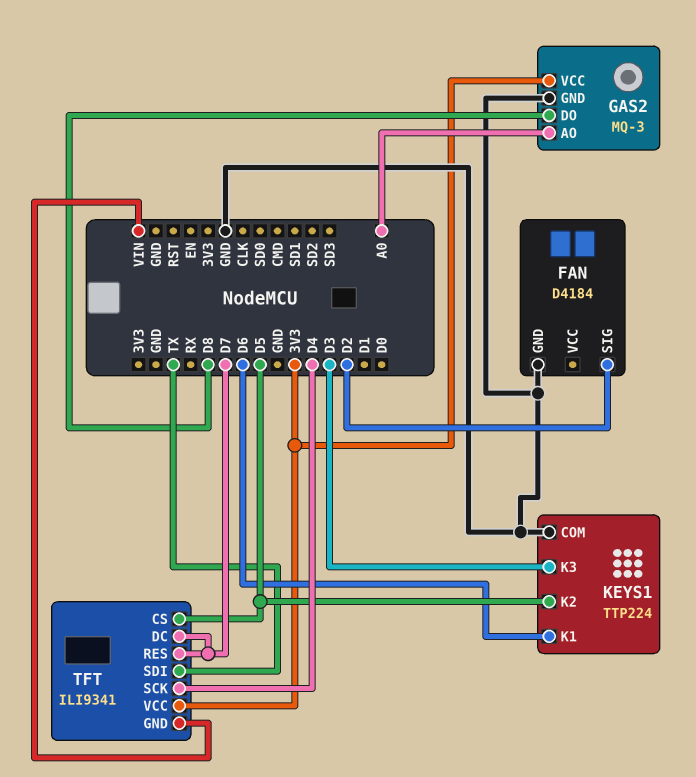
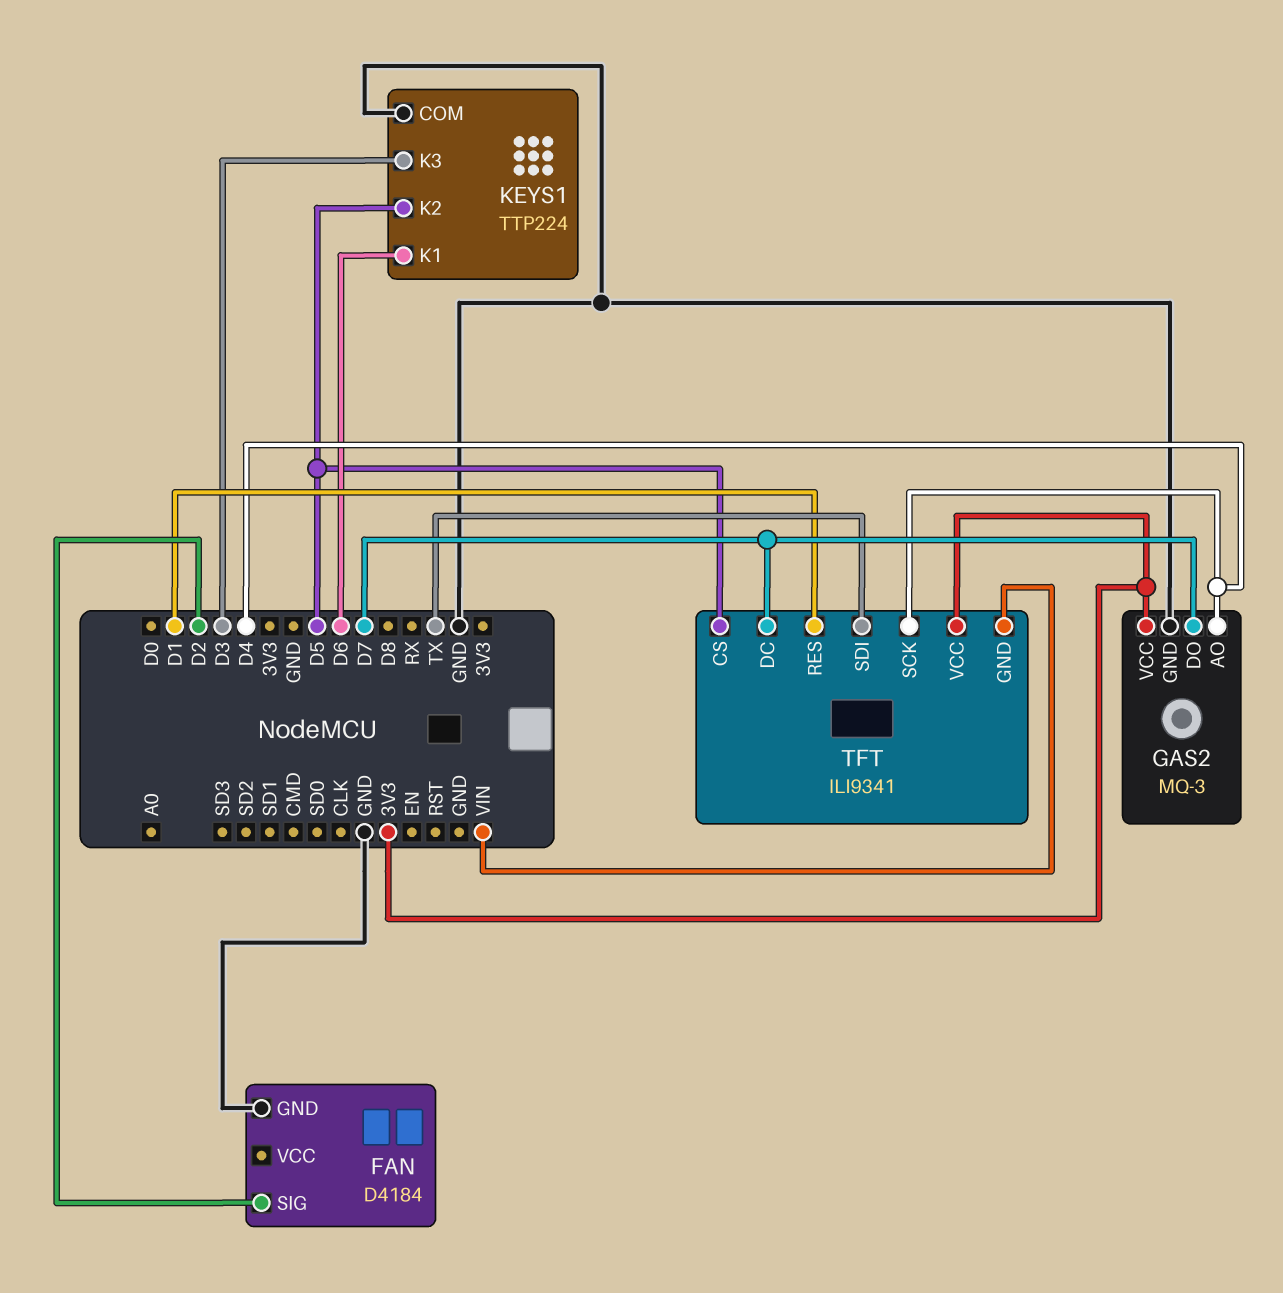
GAS2 pin AO: A0 -> D4
GAS2 pin DO: D8 -> D7
TFT pin RES: D7 -> D1

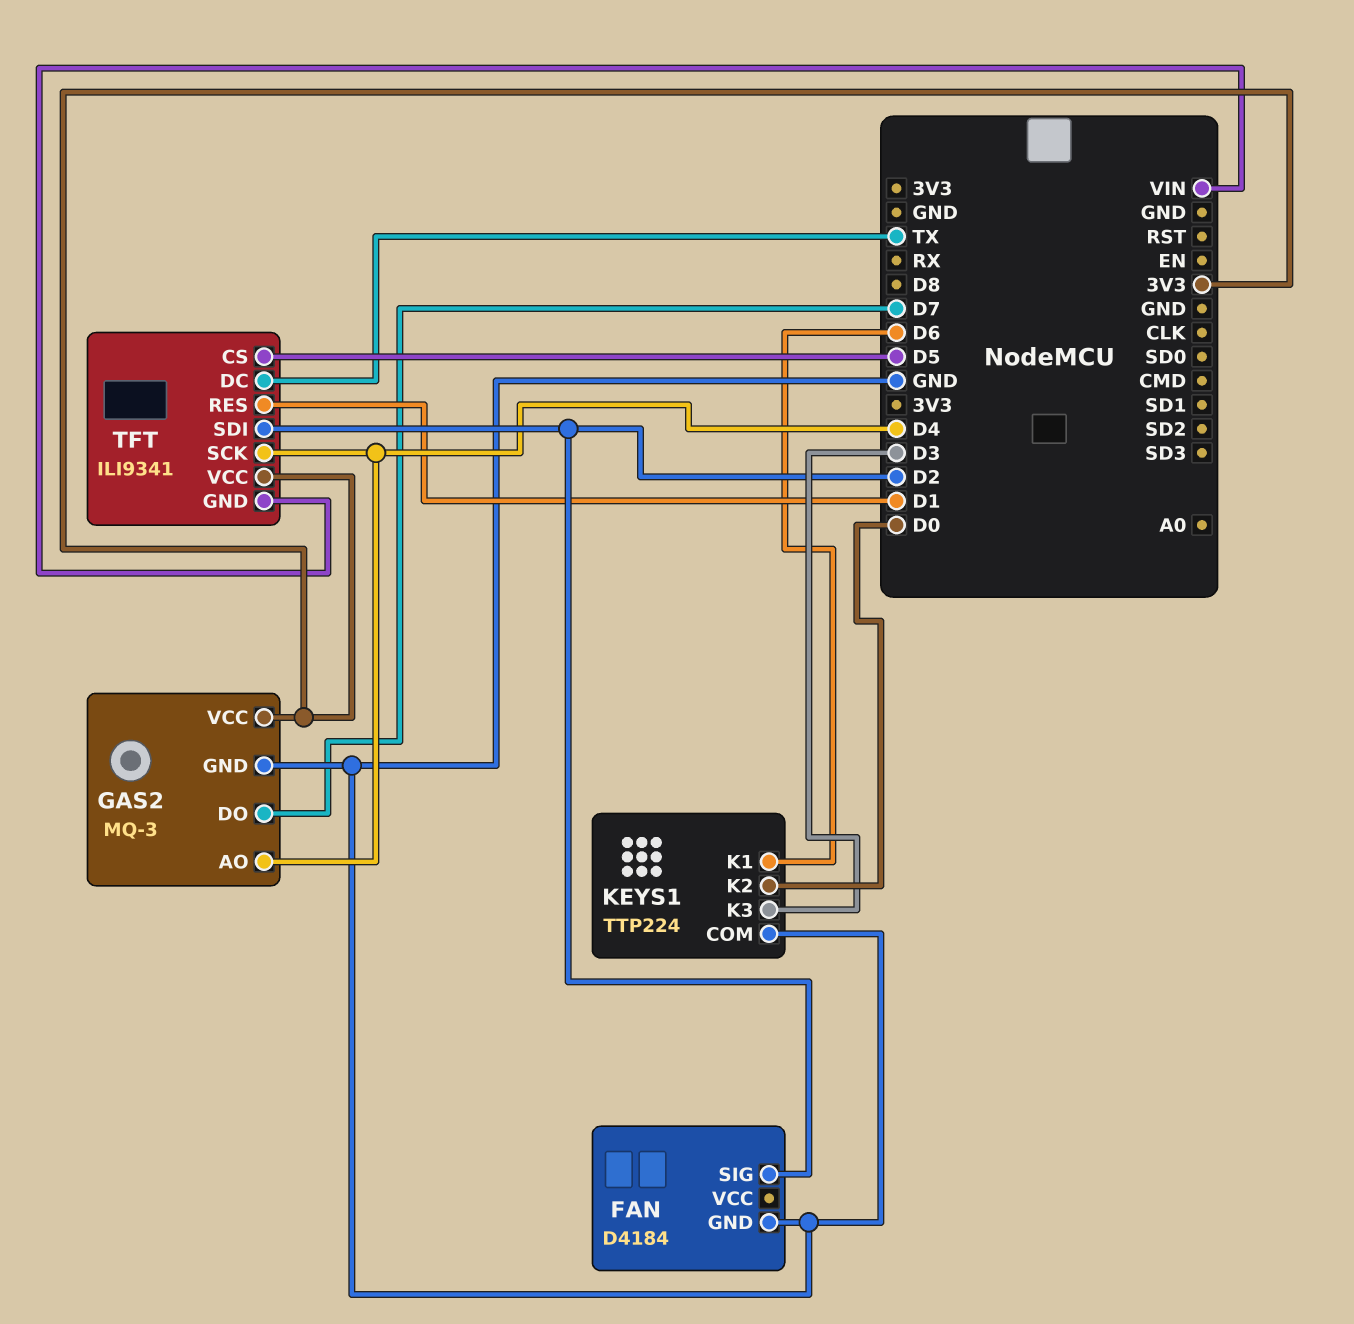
KEYS1 pin K2: D5 -> D0
TFT pin DC: D7 -> TX
TFT pin SDI: TX -> D2

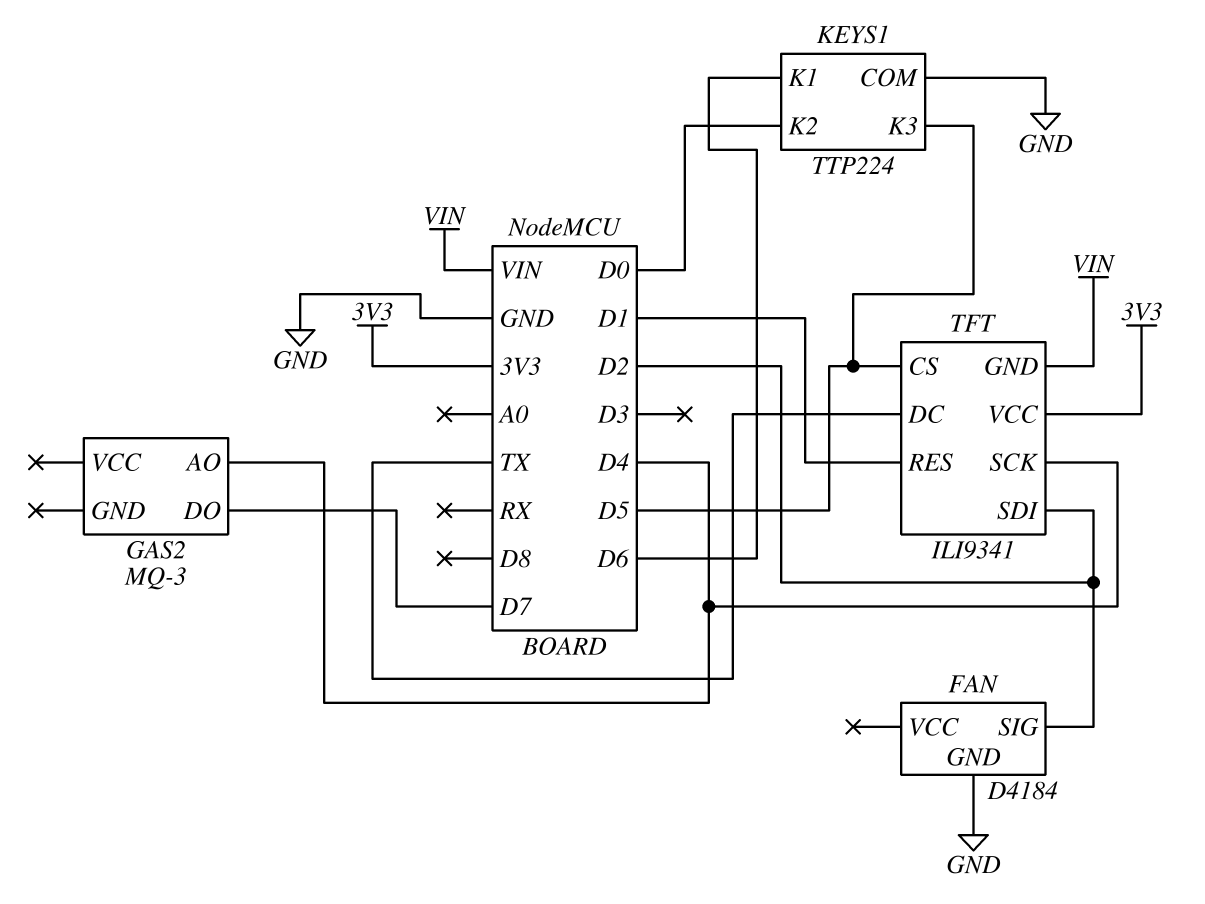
GAS2 pin GND: GND -> none
GAS2 pin VCC: 3V3 -> none
KEYS1 pin K3: D3 -> D5

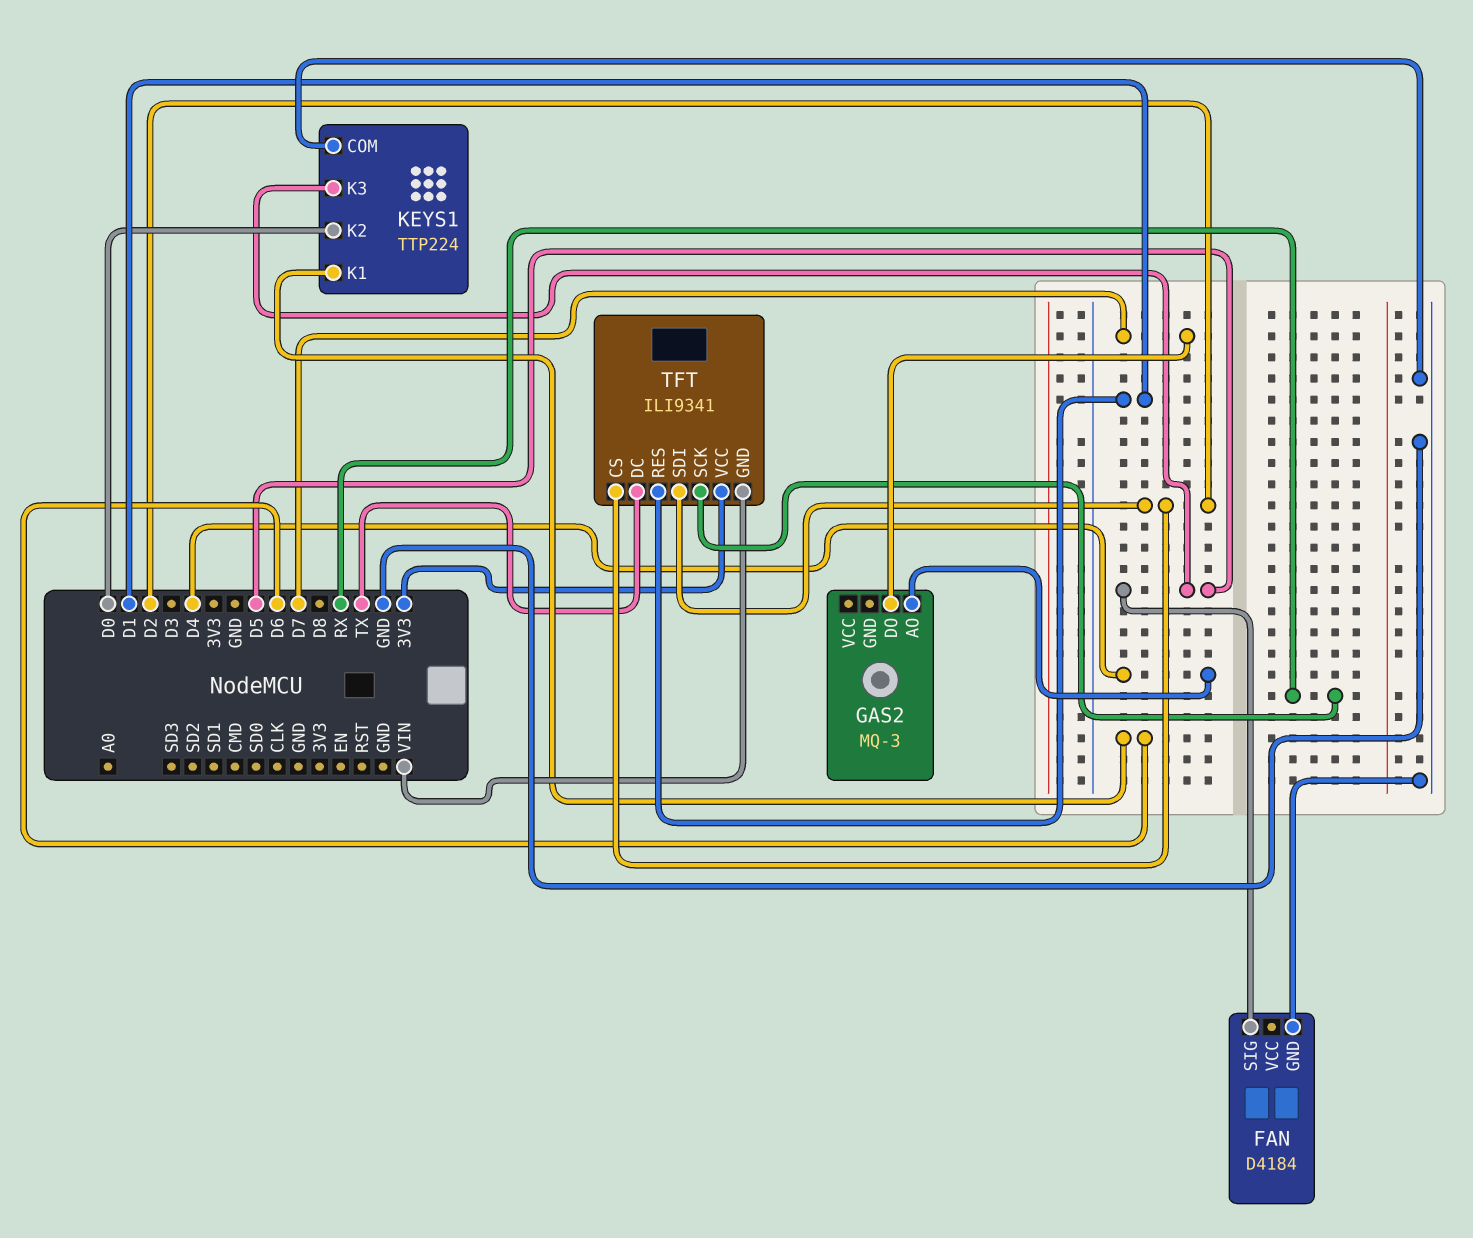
FAN pin SIG: D2 -> D5
TFT pin CS: D5 -> D2
TFT pin SCK: D4 -> RX

